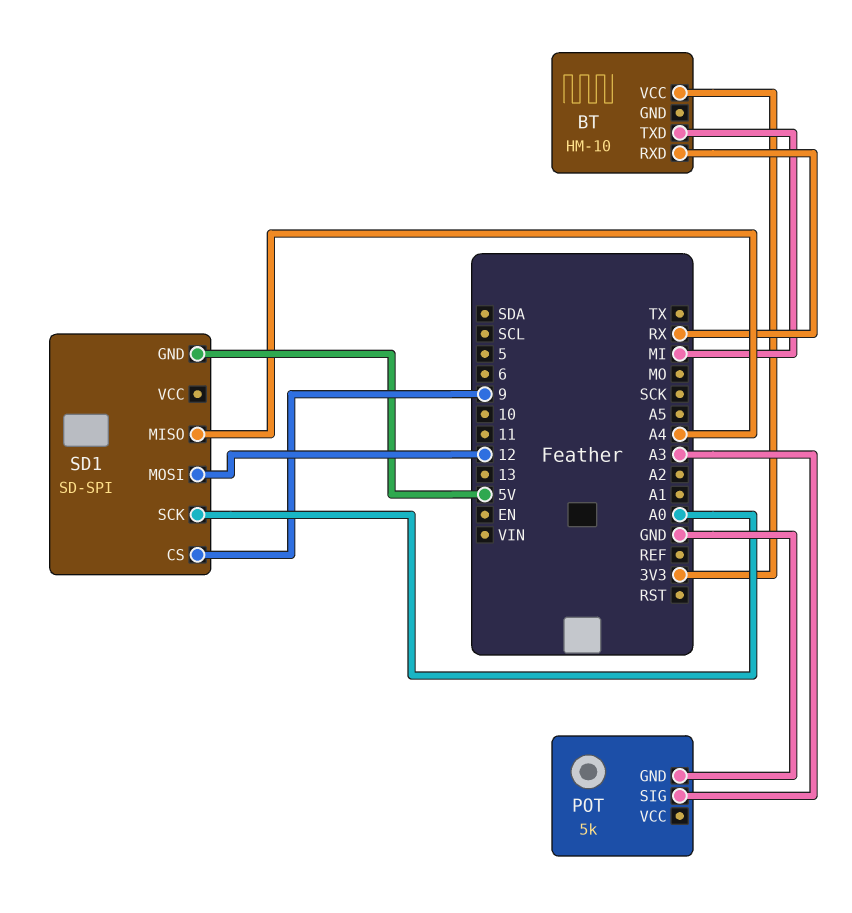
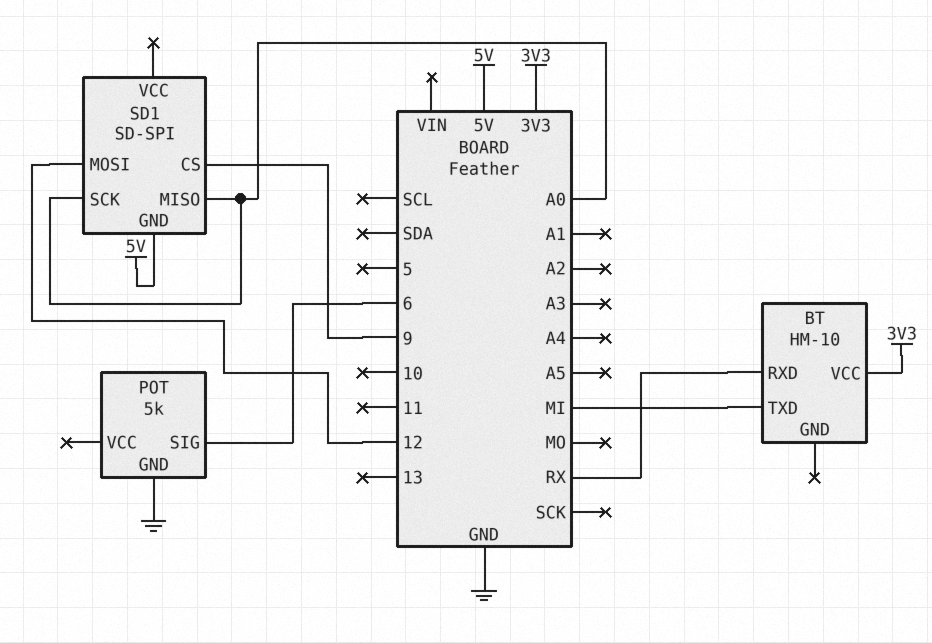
POT pin SIG: A3 -> 6
SD1 pin MISO: A4 -> A0

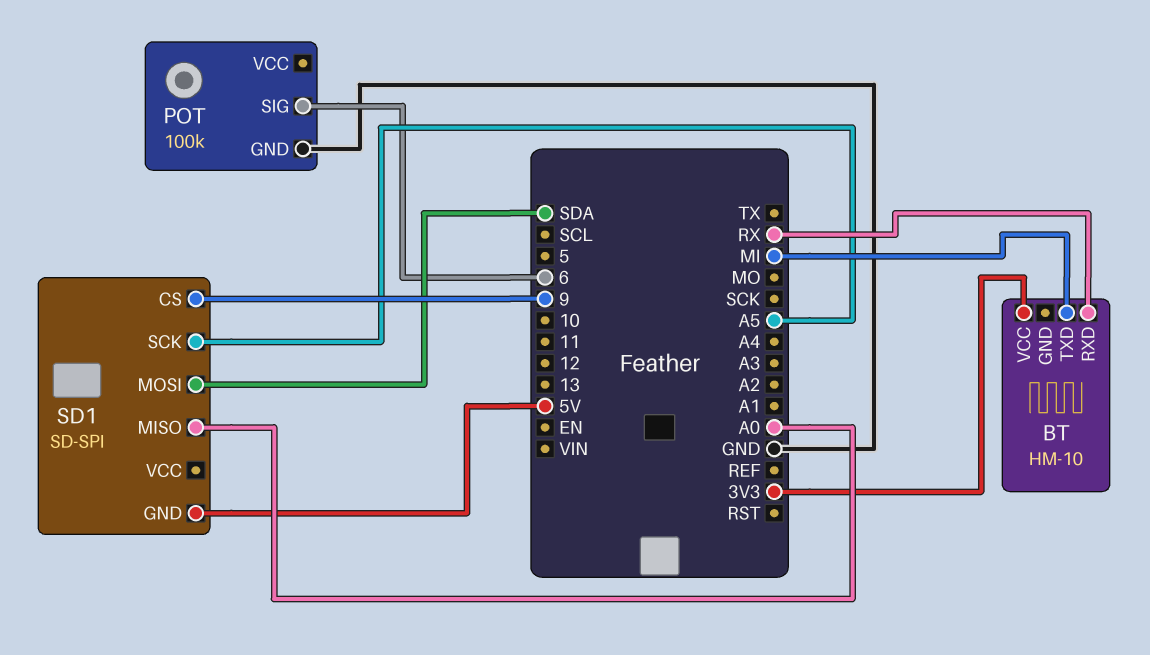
POT: 5k -> 100k
SD1 pin MOSI: 12 -> SDA
SD1 pin SCK: A0 -> A5

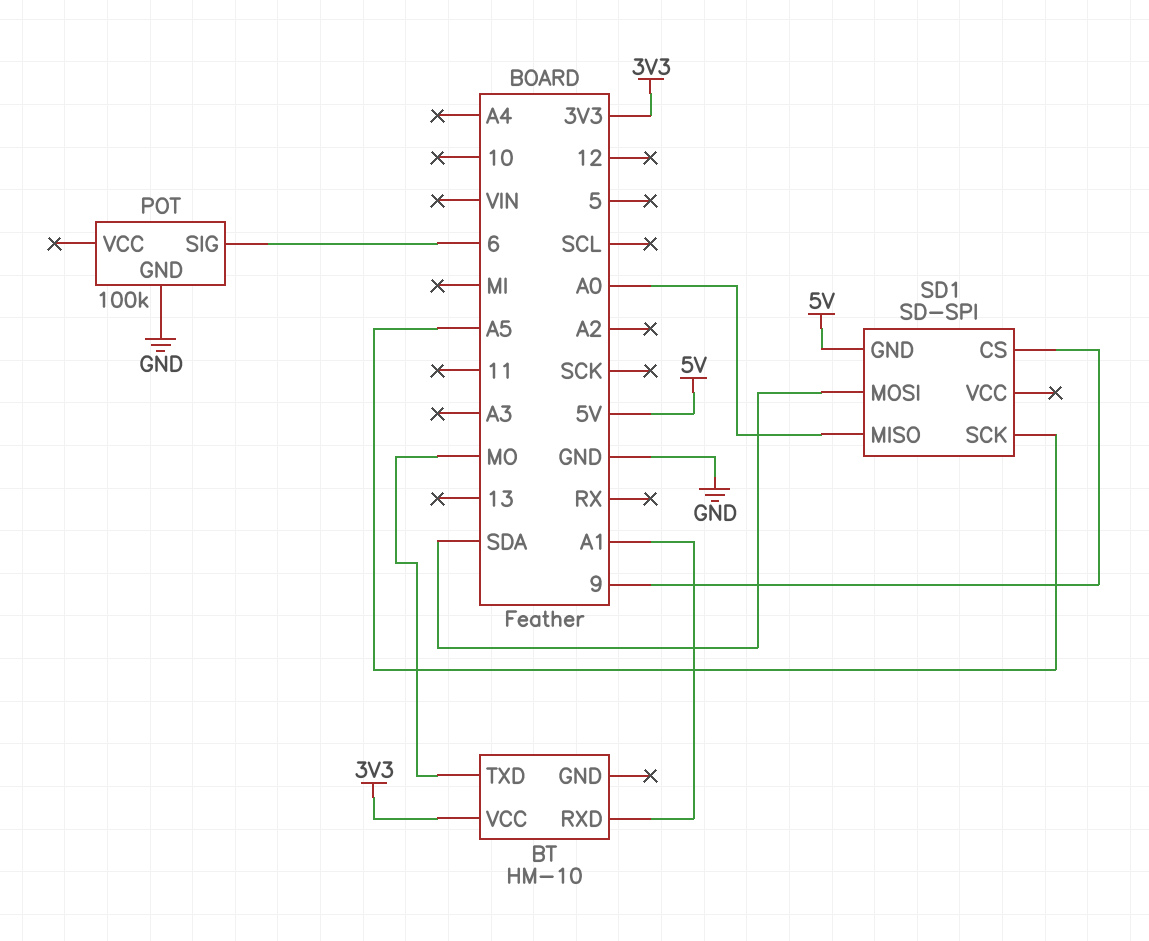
BT pin RXD: RX -> A1
BT pin TXD: MI -> MO

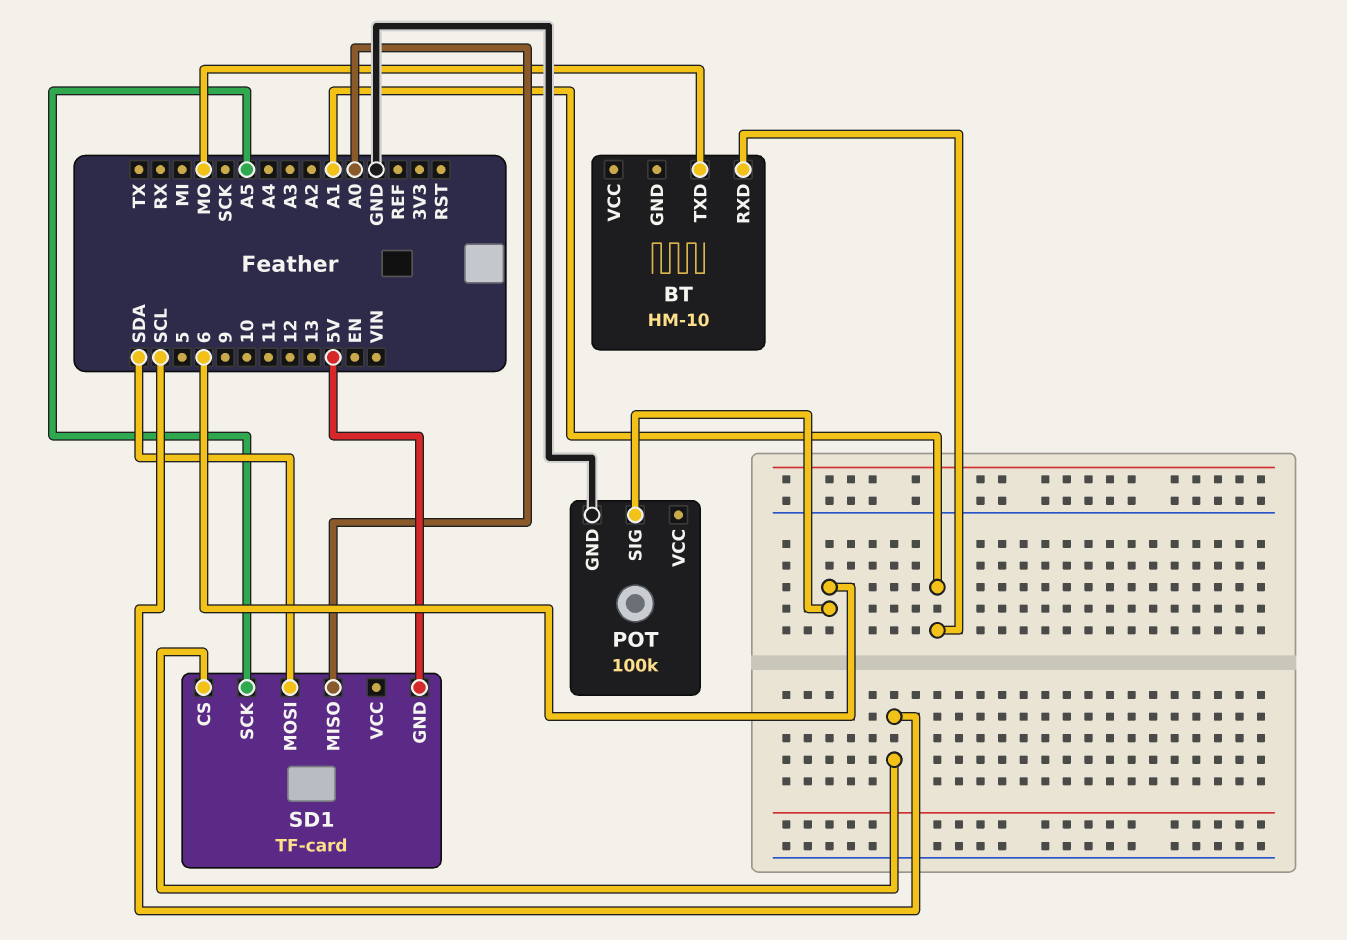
BT pin VCC: 3V3 -> none
SD1: SD-SPI -> TF-card
SD1 pin CS: 9 -> SCL

